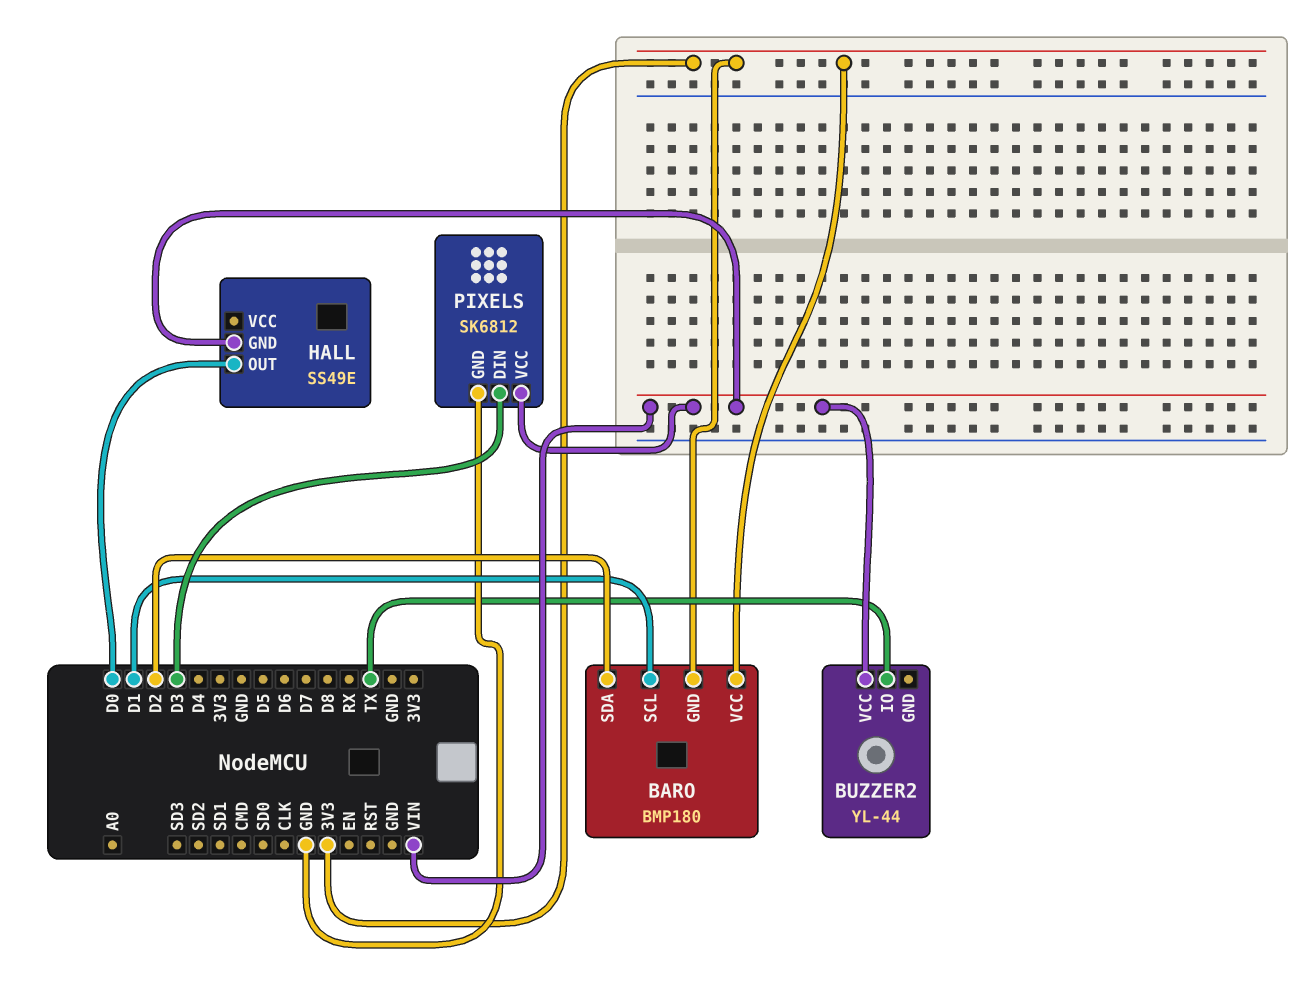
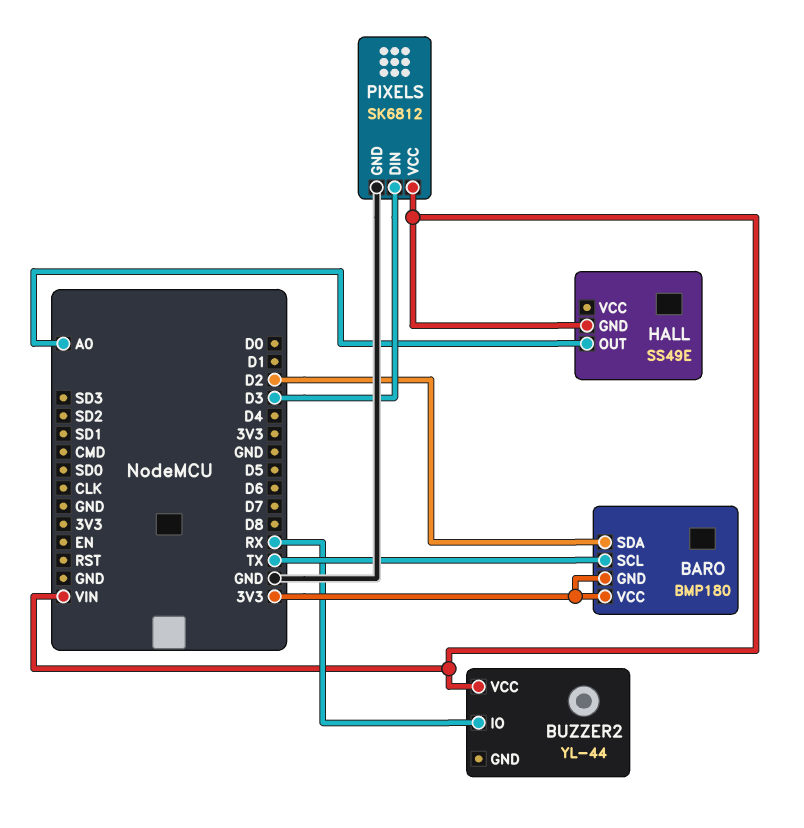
BARO pin SCL: D1 -> TX
BUZZER2 pin IO: TX -> RX
HALL pin OUT: D0 -> A0

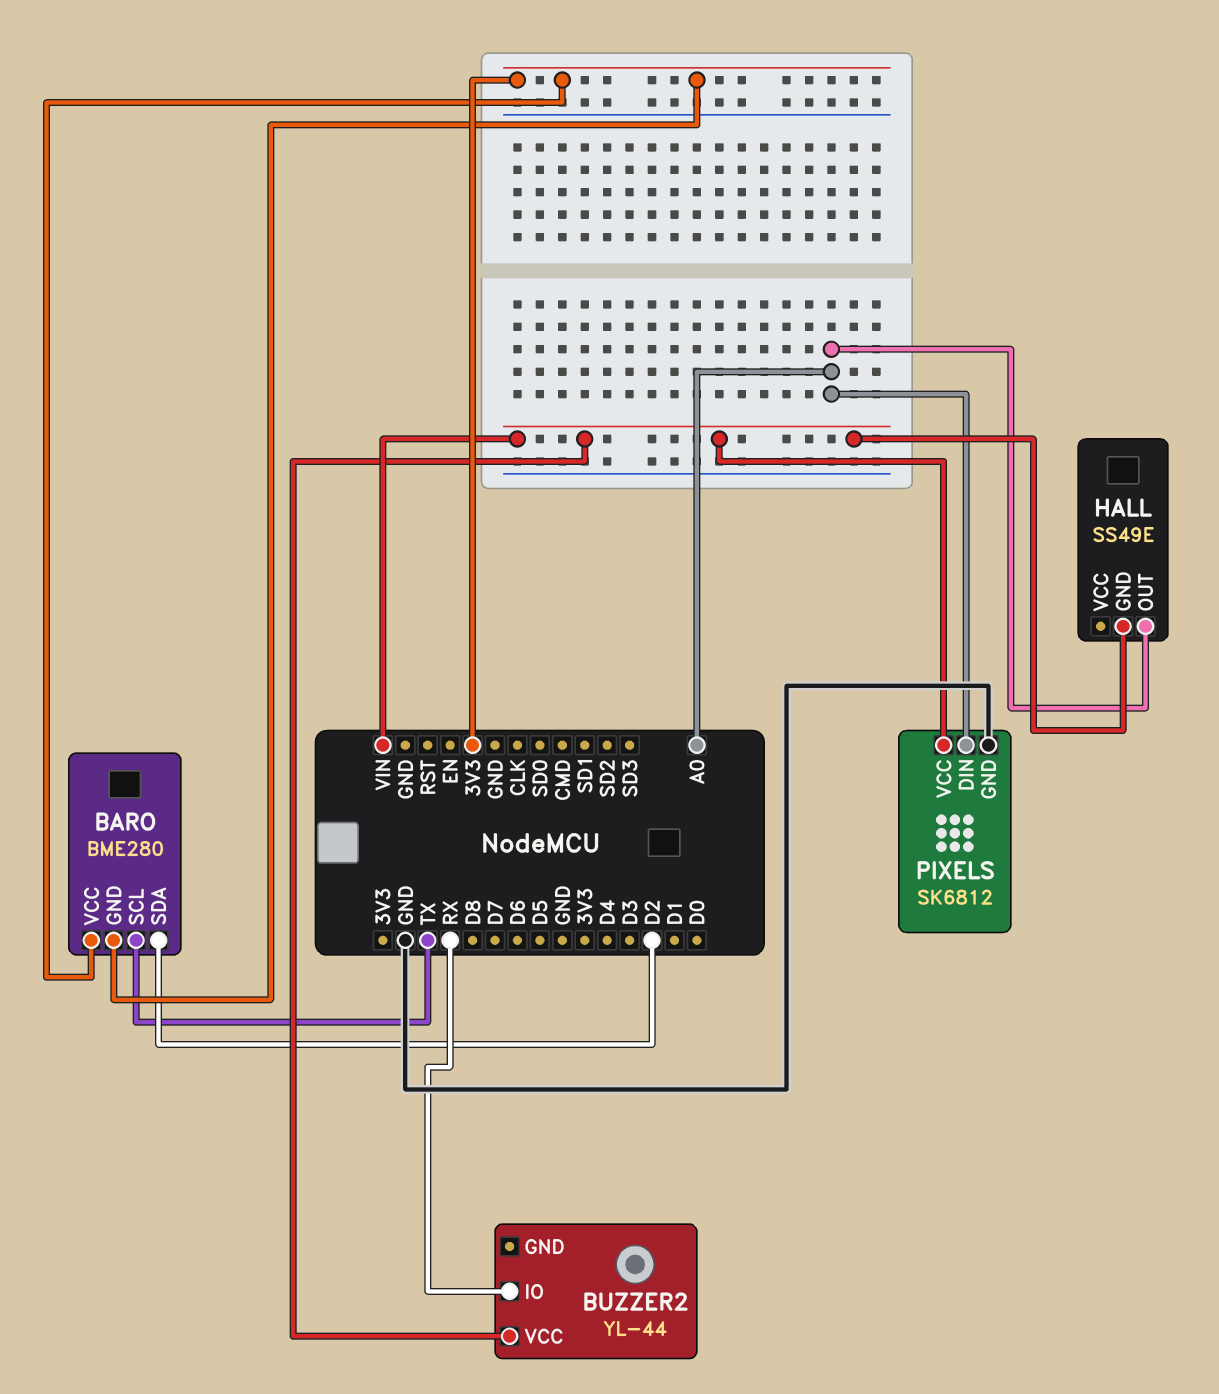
BARO: BMP180 -> BME280
PIXELS pin DIN: D3 -> A0

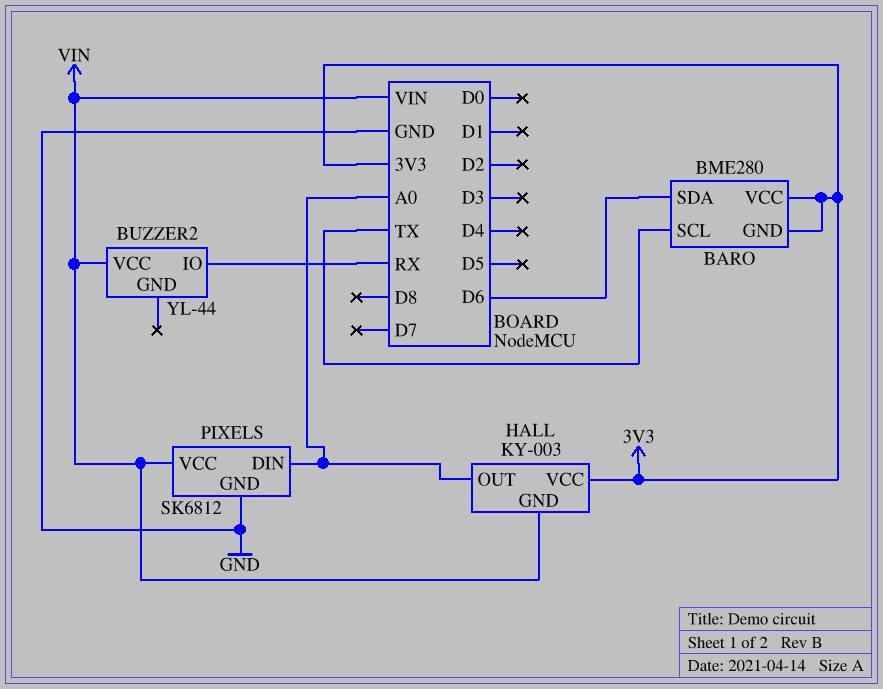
BARO pin SDA: D2 -> D6
HALL: SS49E -> KY-003
HALL pin VCC: none -> 3V3

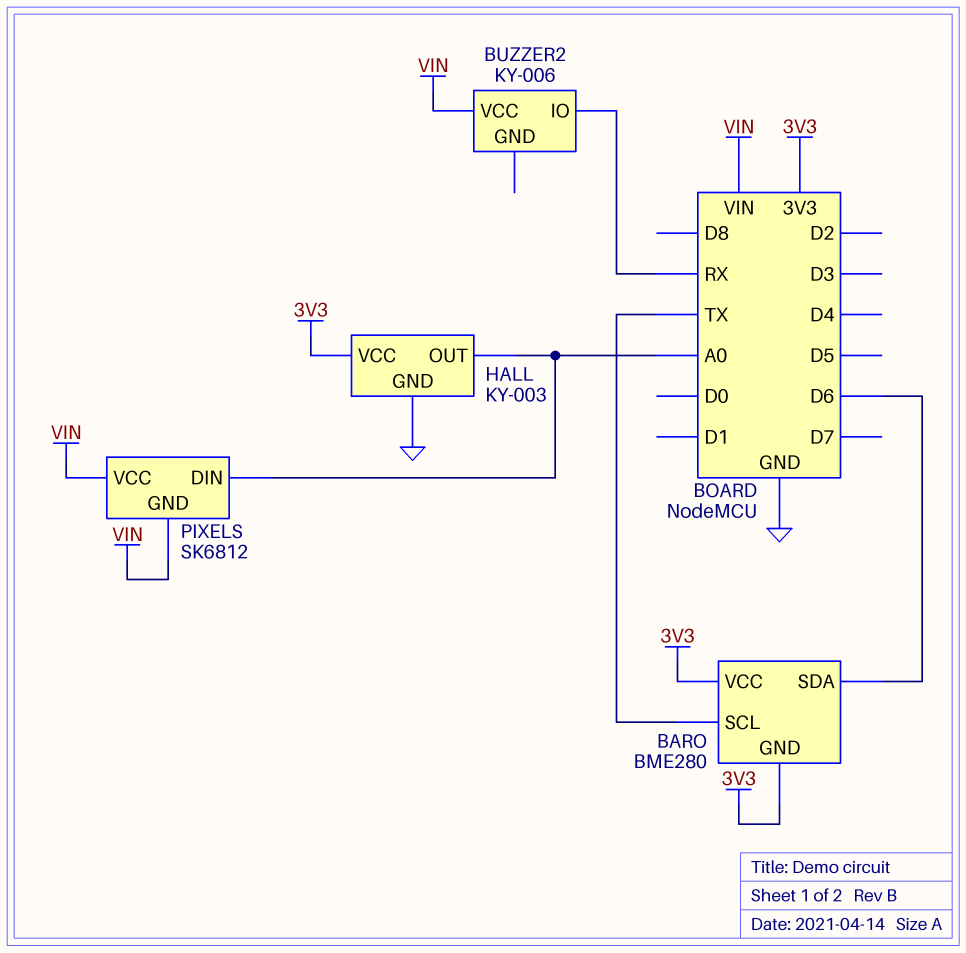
BUZZER2: YL-44 -> KY-006
HALL pin GND: VIN -> GND
PIXELS pin GND: GND -> VIN

